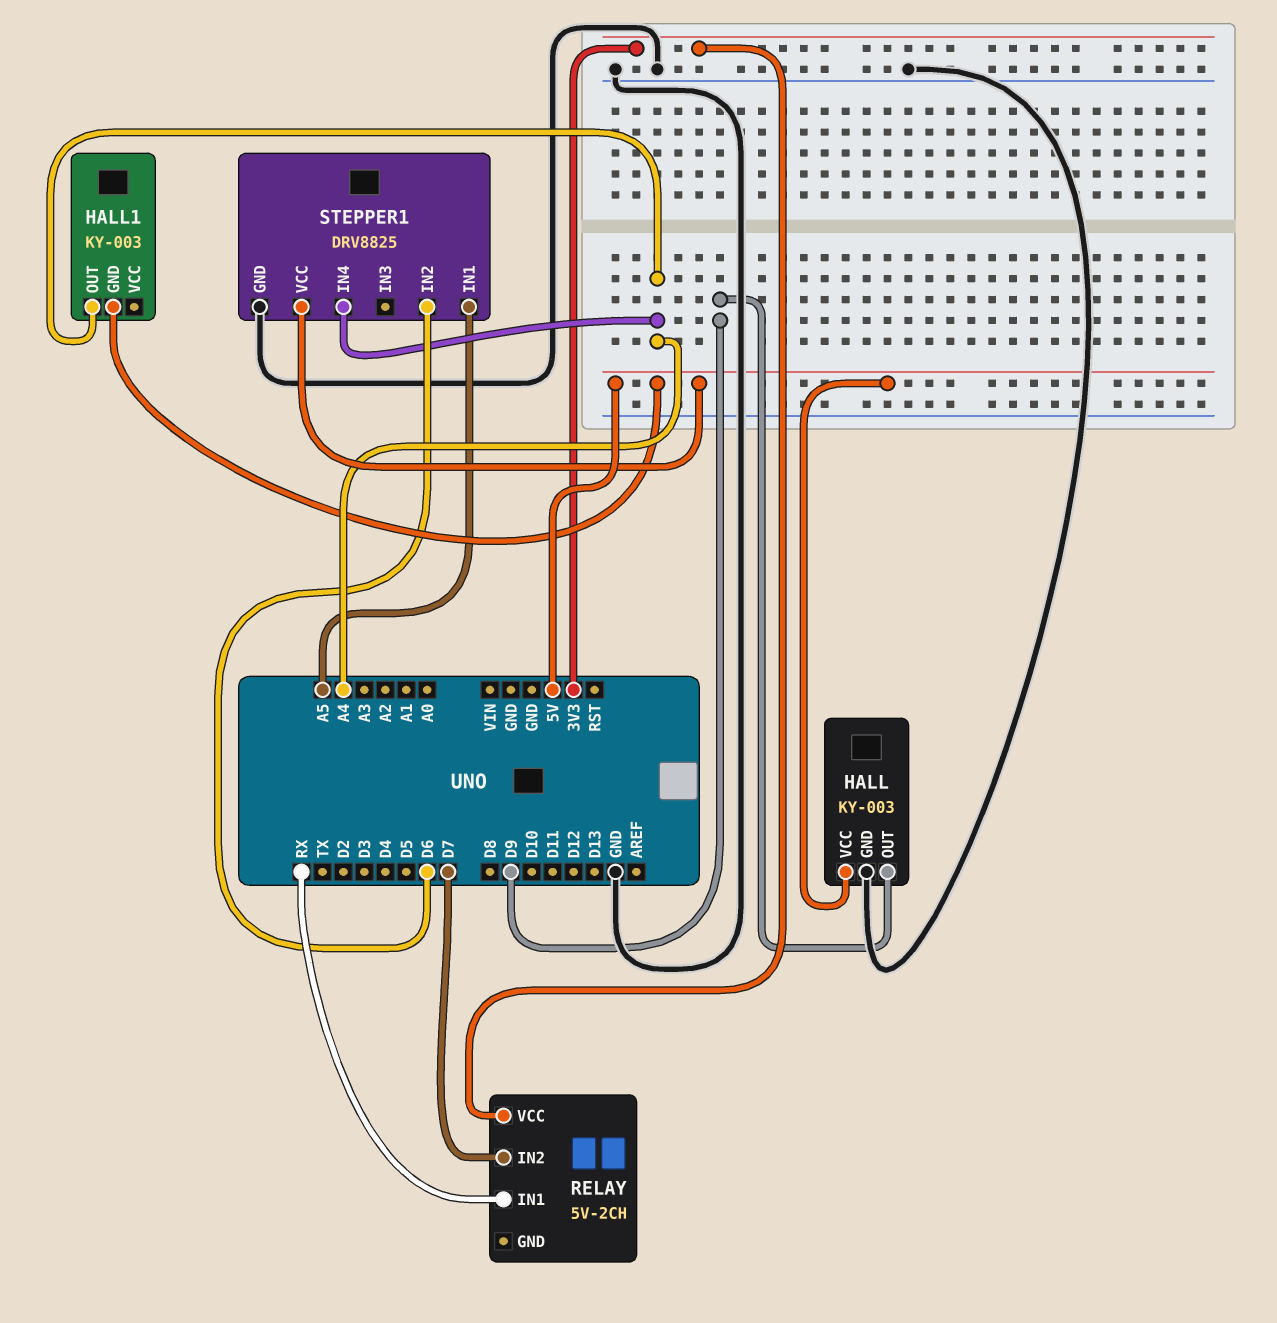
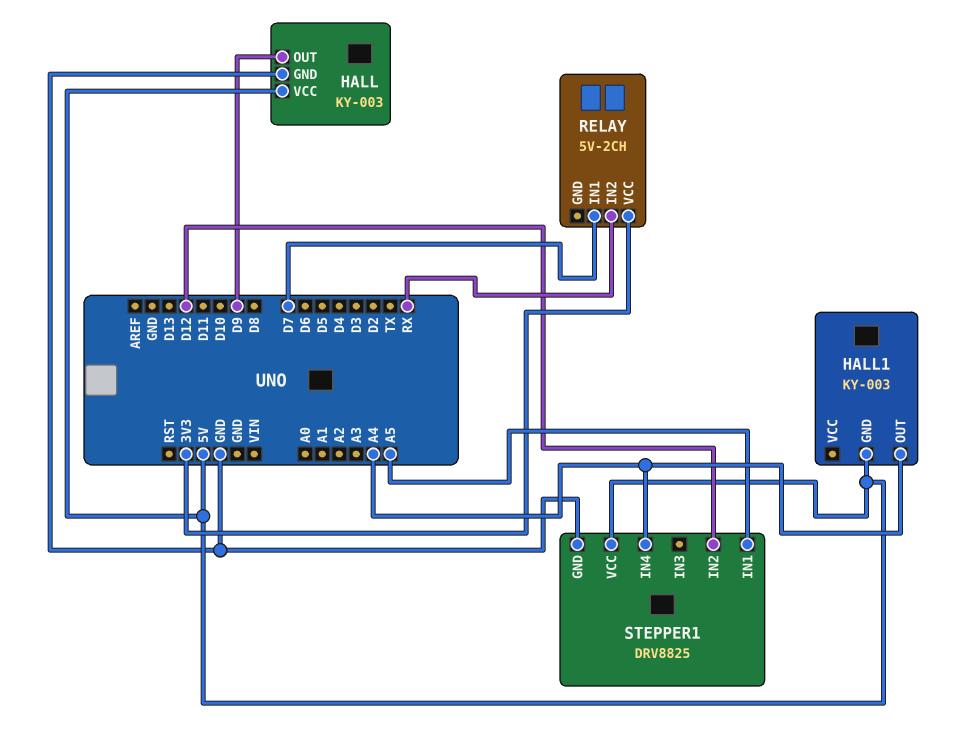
RELAY pin IN1: RX -> D7
RELAY pin IN2: D7 -> RX
STEPPER1 pin IN2: D6 -> D12

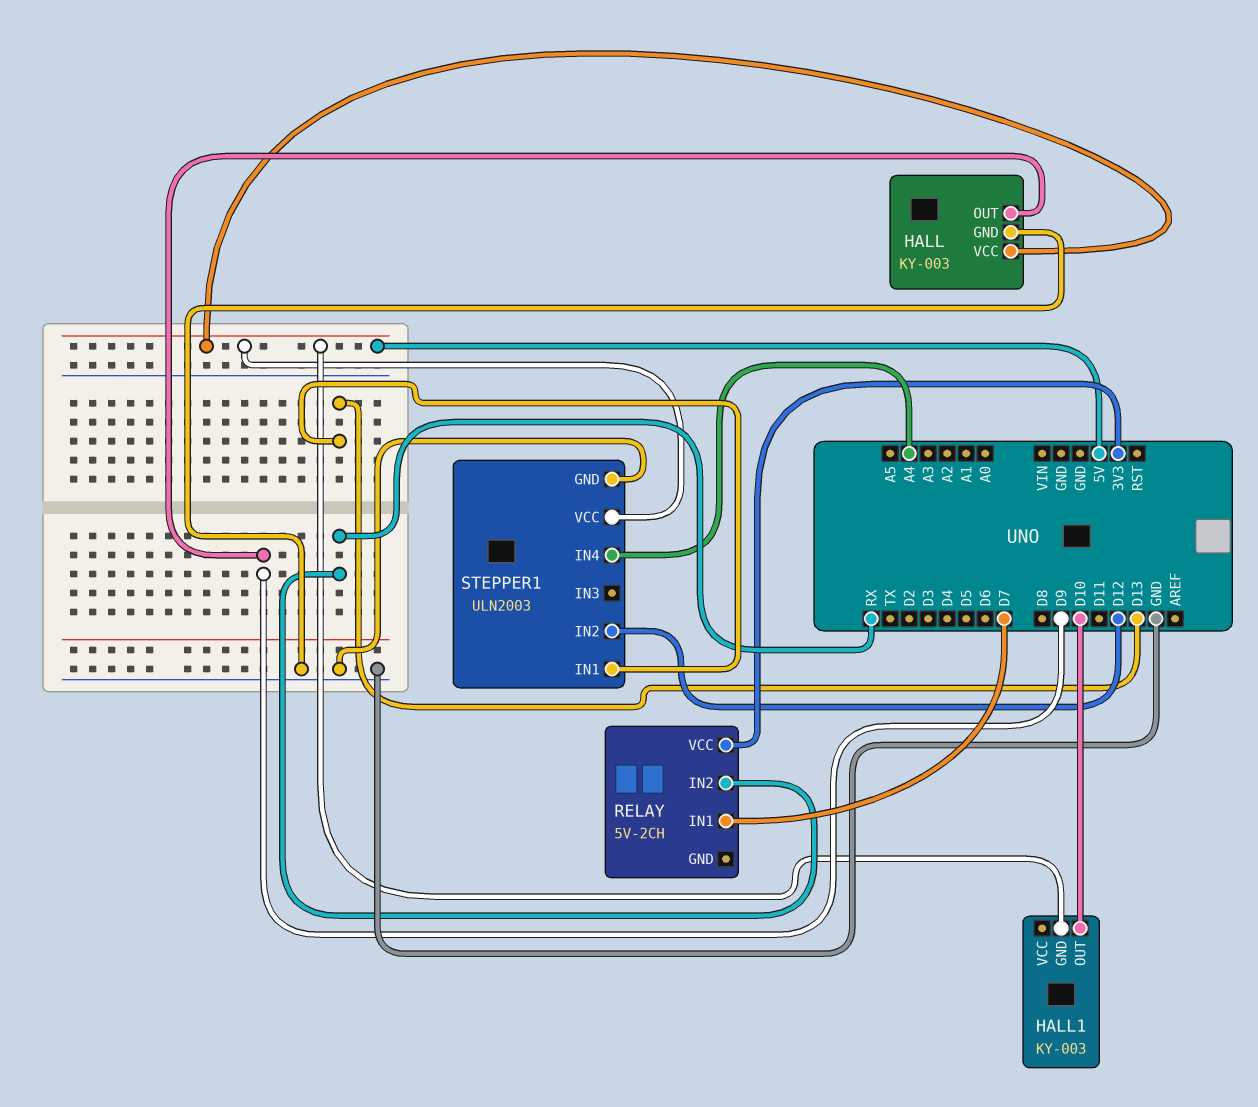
HALL1 pin OUT: A4 -> D10
STEPPER1: DRV8825 -> ULN2003
STEPPER1 pin IN1: A5 -> D13

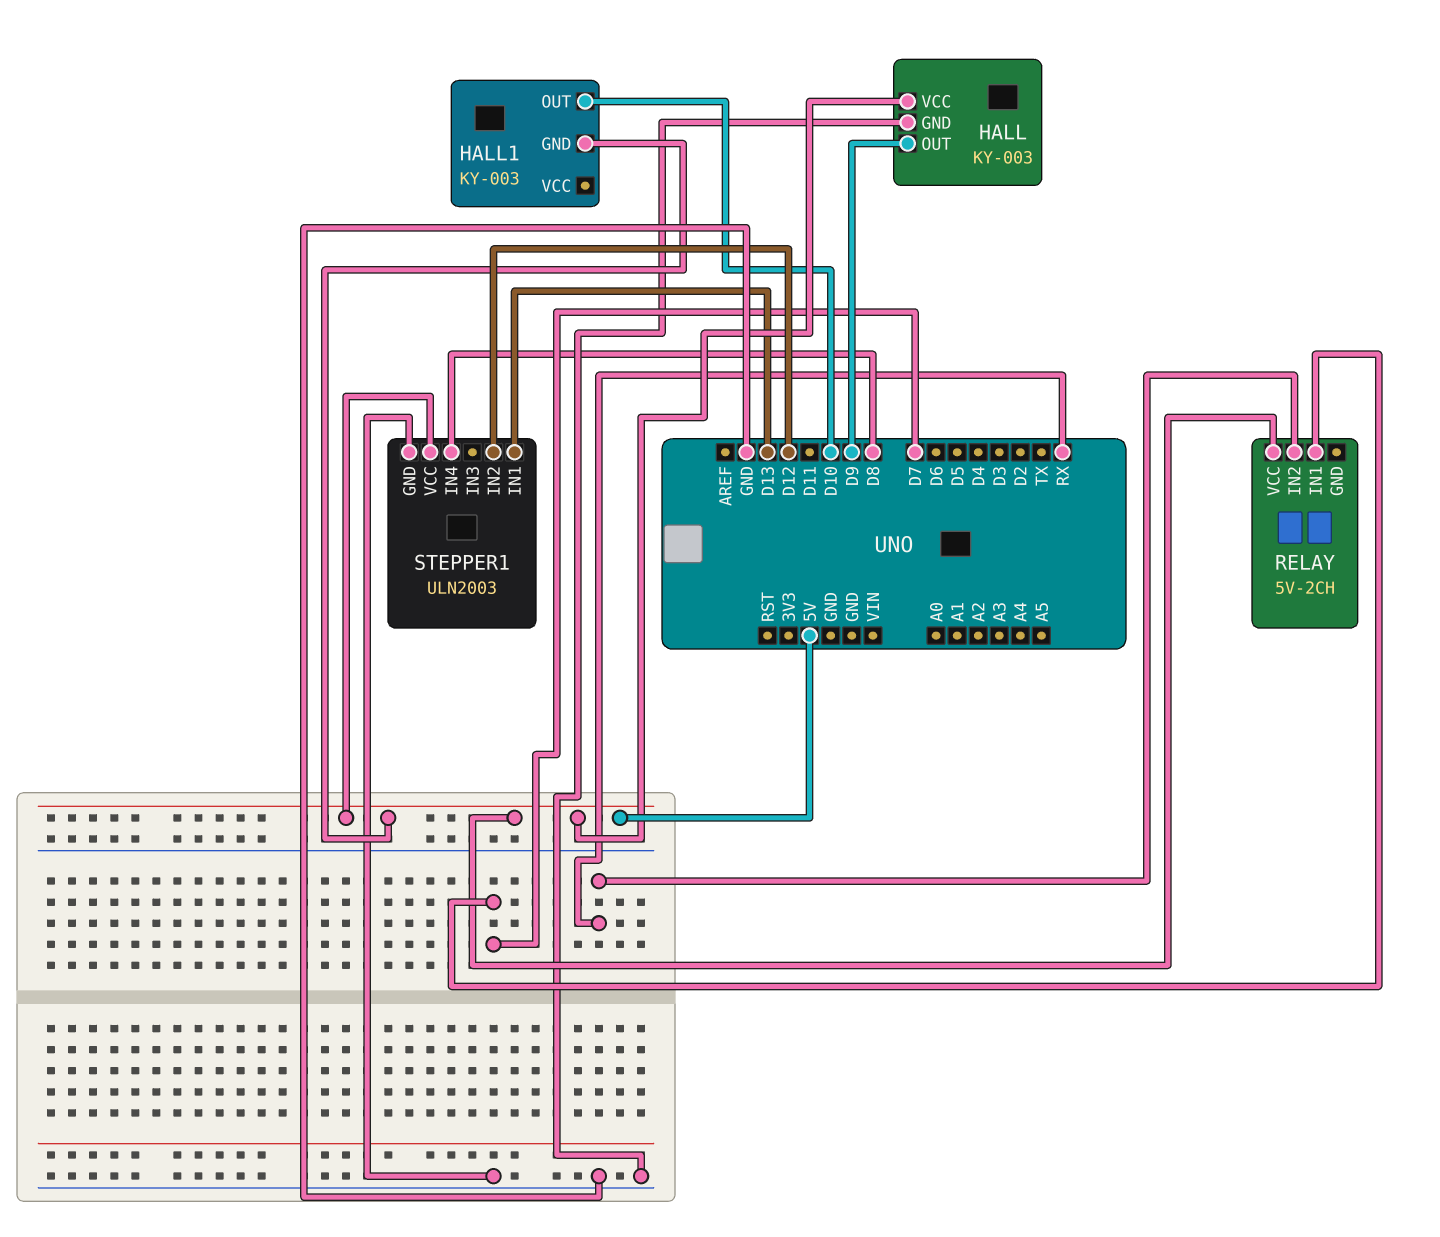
RELAY pin VCC: 3V3 -> 5V
STEPPER1 pin IN4: A4 -> D8

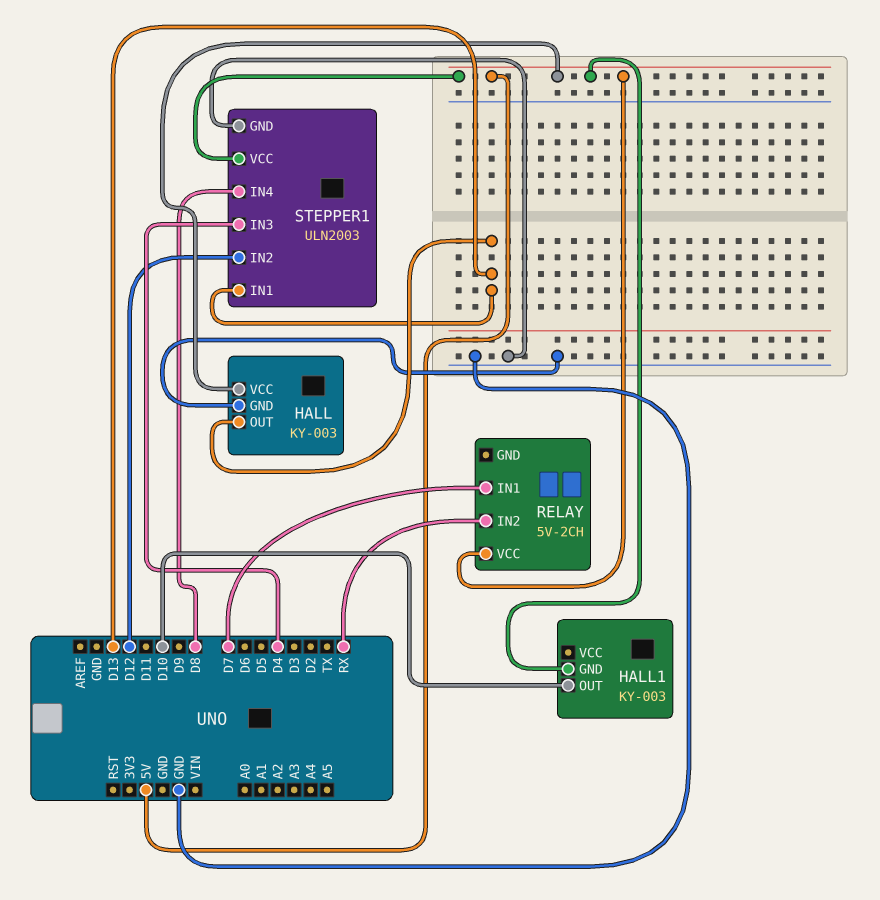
HALL pin OUT: D9 -> D13
STEPPER1 pin IN3: none -> D4

